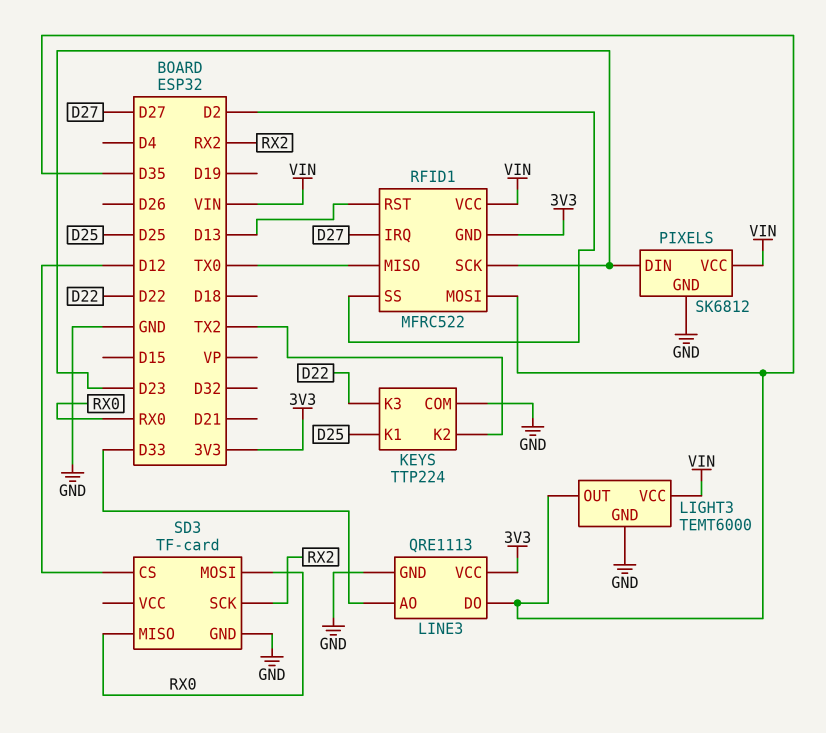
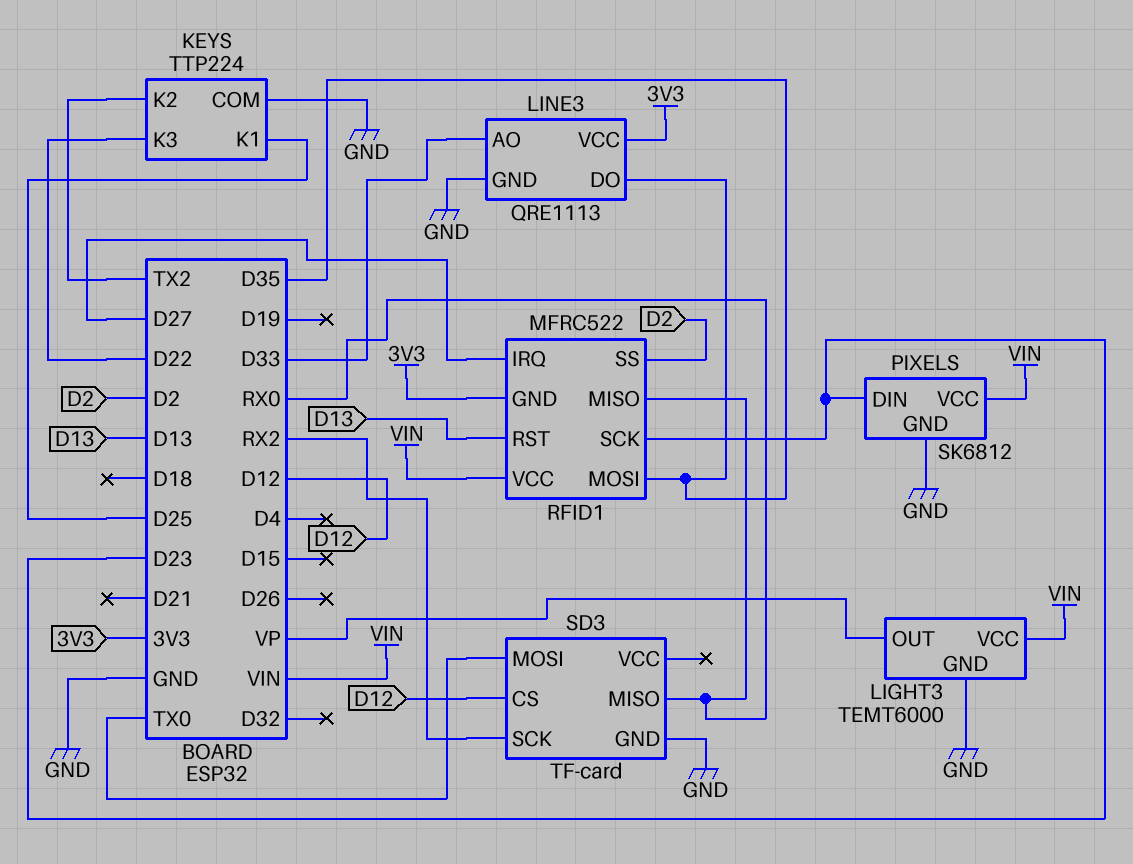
LIGHT3 pin OUT: D35 -> VP
RFID1 pin MISO: TX0 -> RX0
SD3 pin MOSI: RX0 -> TX0

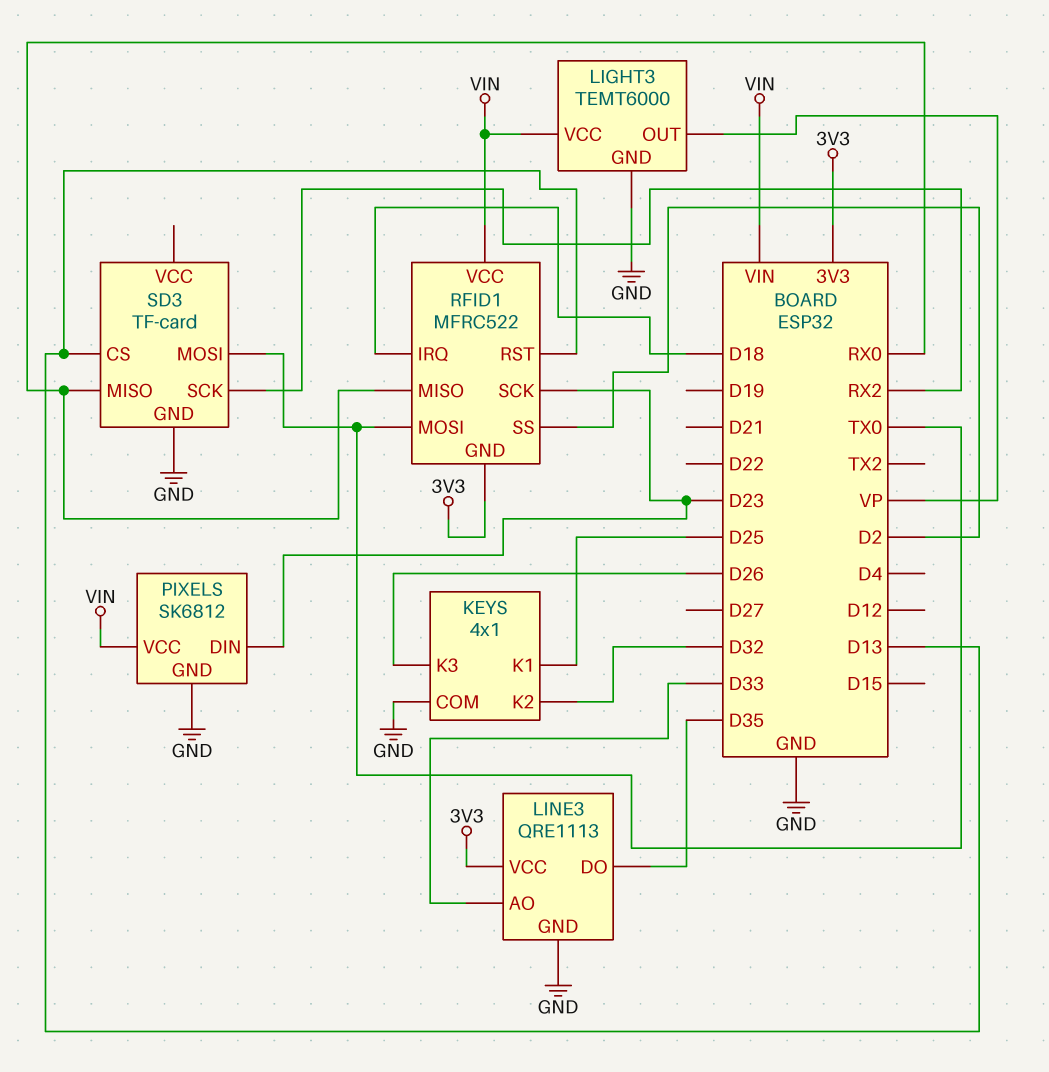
KEYS: TTP224 -> 4x1
KEYS pin K2: TX2 -> D32
KEYS pin K3: D22 -> D26
RFID1 pin IRQ: D27 -> D18
RFID1 pin MOSI: D35 -> TX0
SD3 pin CS: D12 -> D13

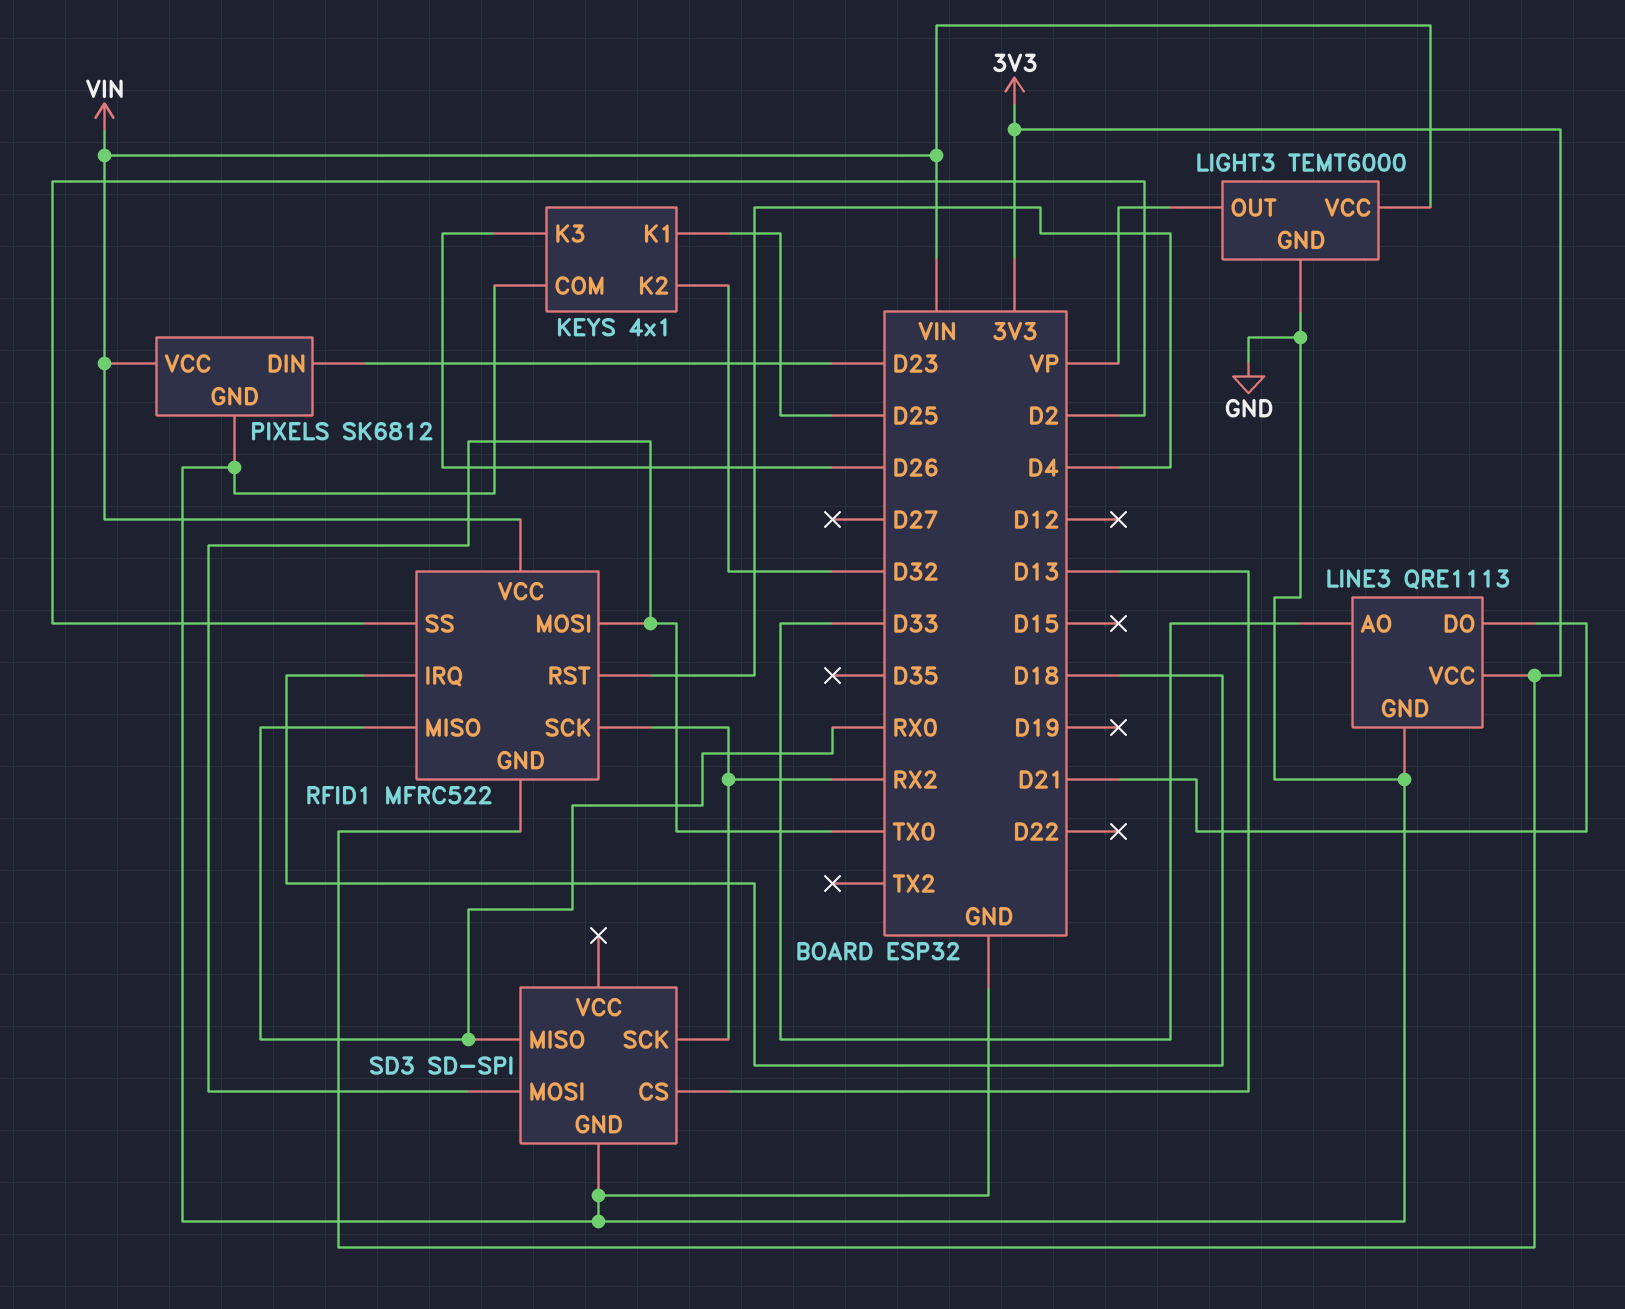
LINE3 pin DO: D35 -> D21
RFID1 pin RST: D13 -> D4
RFID1 pin SCK: D23 -> RX2
SD3: TF-card -> SD-SPI

